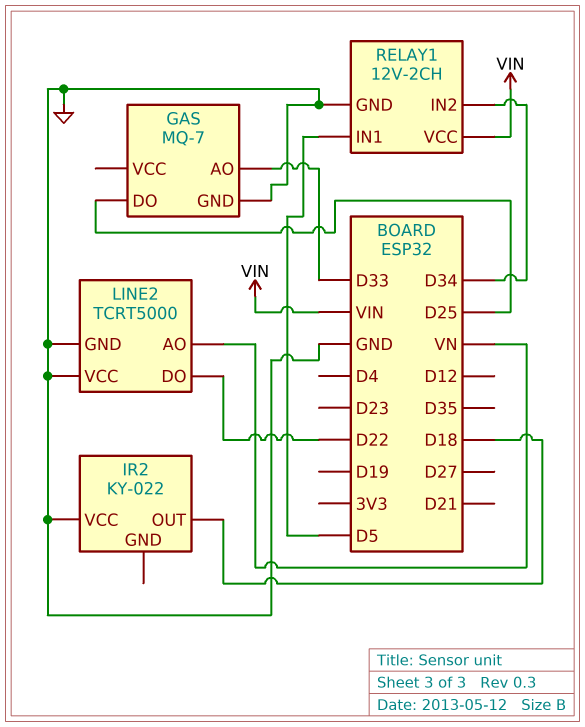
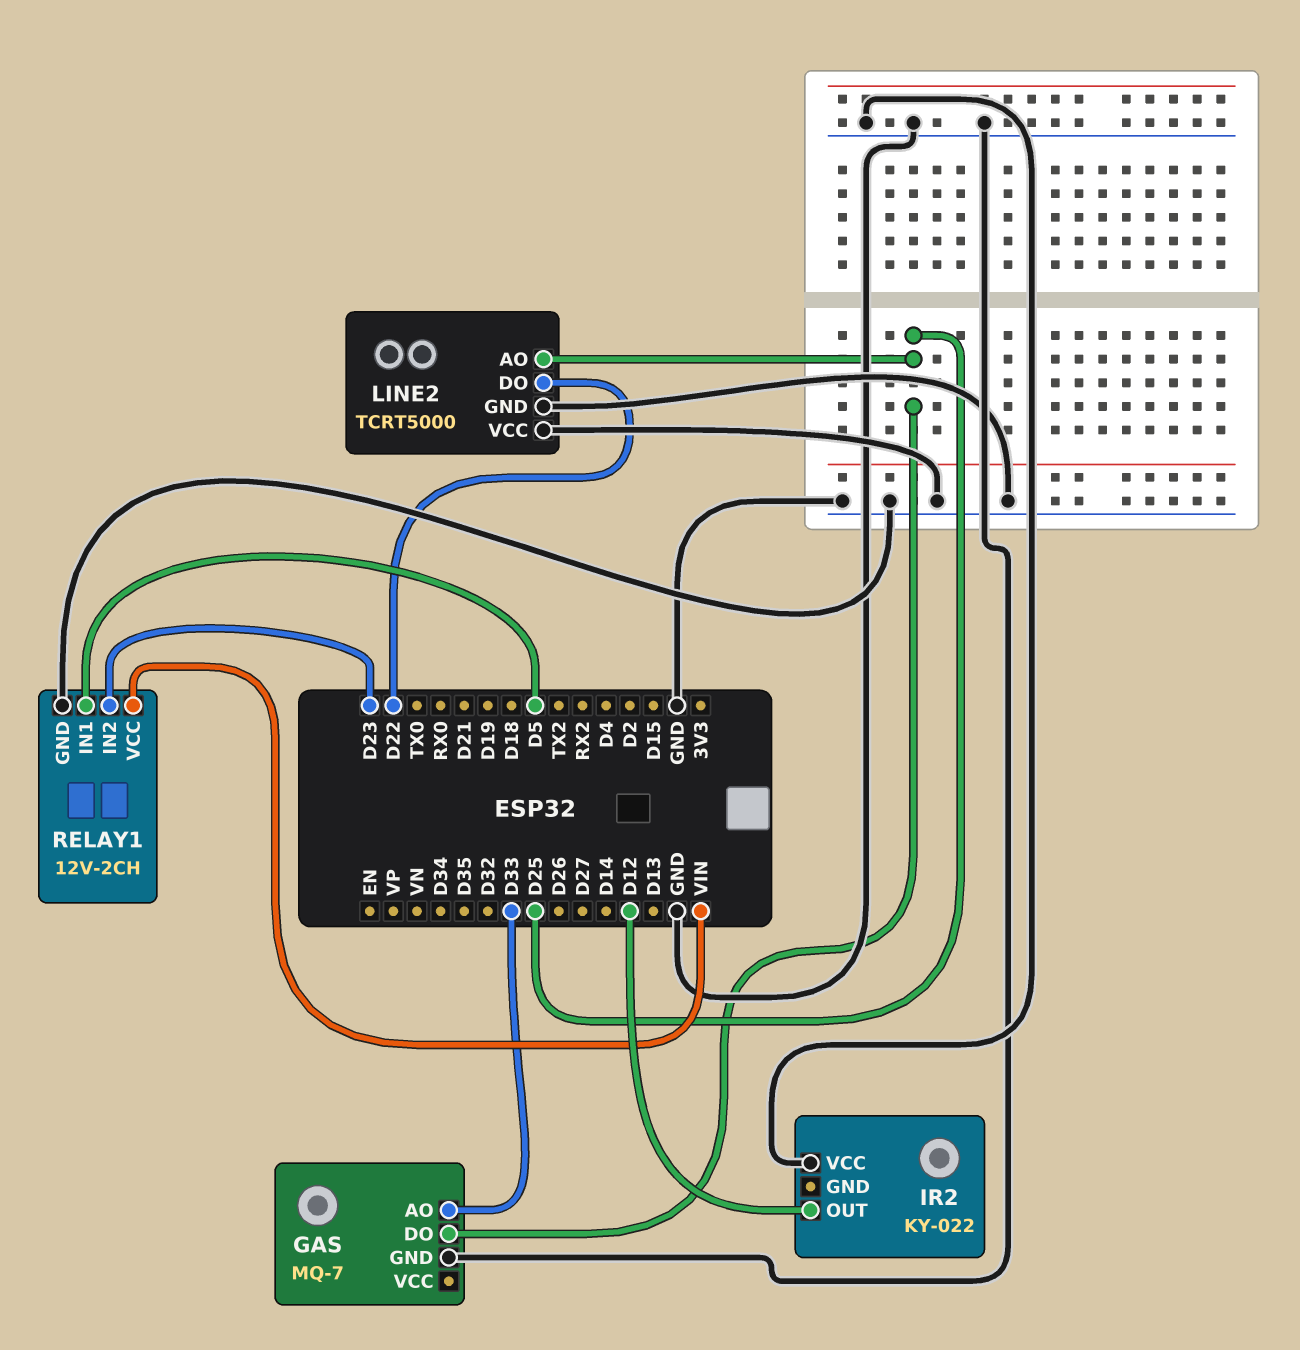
IR2 pin OUT: D18 -> D12
LINE2 pin AO: VN -> D25
RELAY1 pin IN2: D34 -> D23

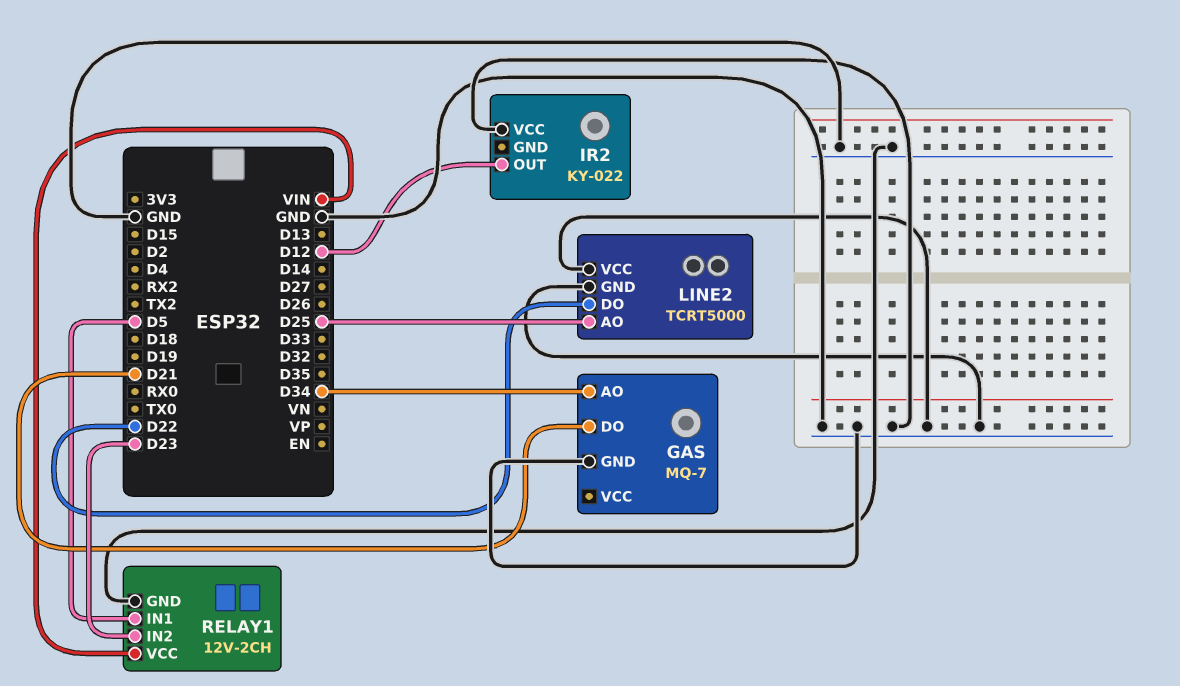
GAS pin AO: D33 -> D34
GAS pin DO: D25 -> D21

